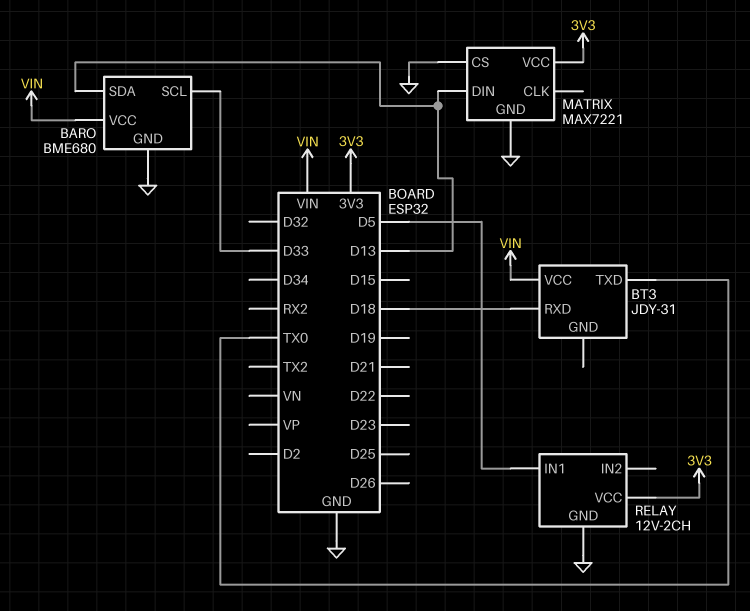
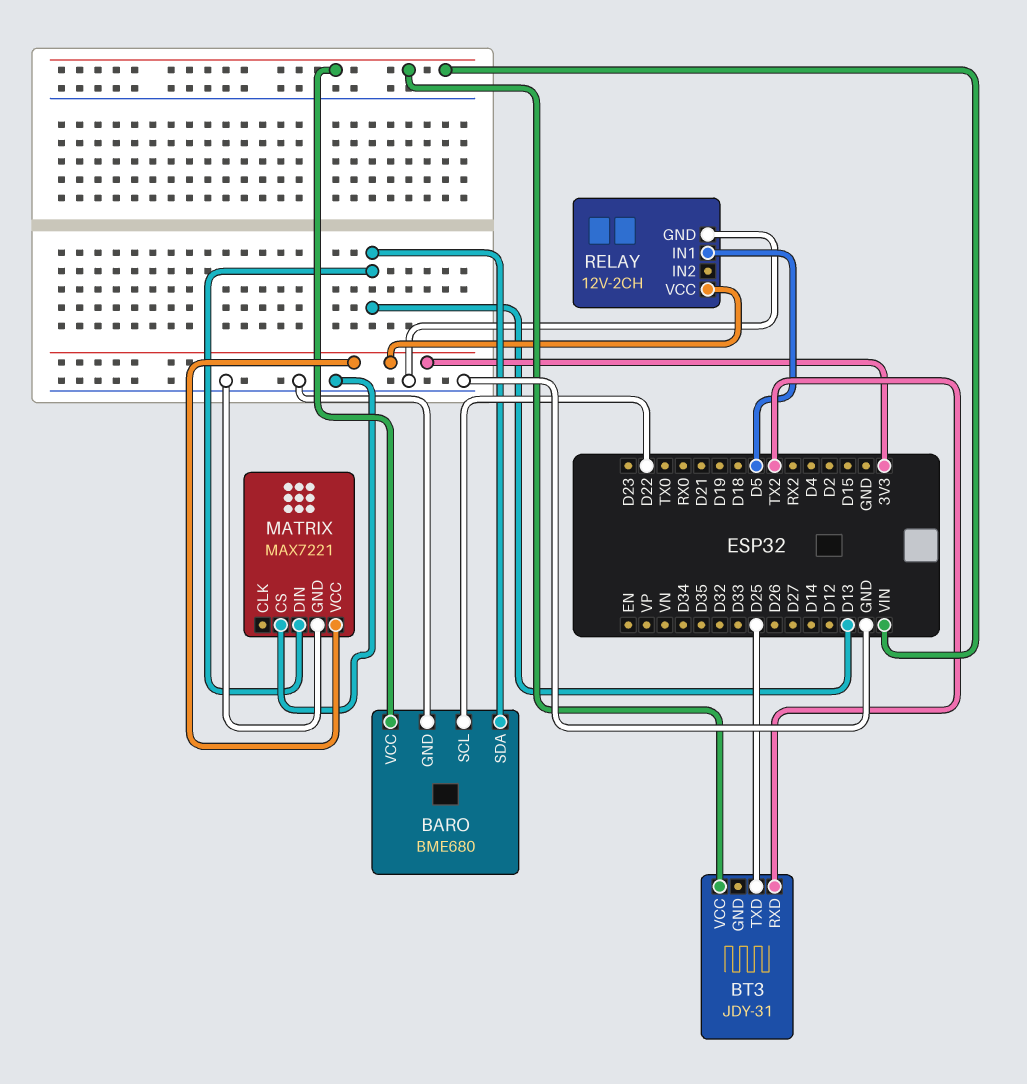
BARO pin SCL: D33 -> D22
BT3 pin RXD: D18 -> TX2
BT3 pin TXD: TX0 -> D25

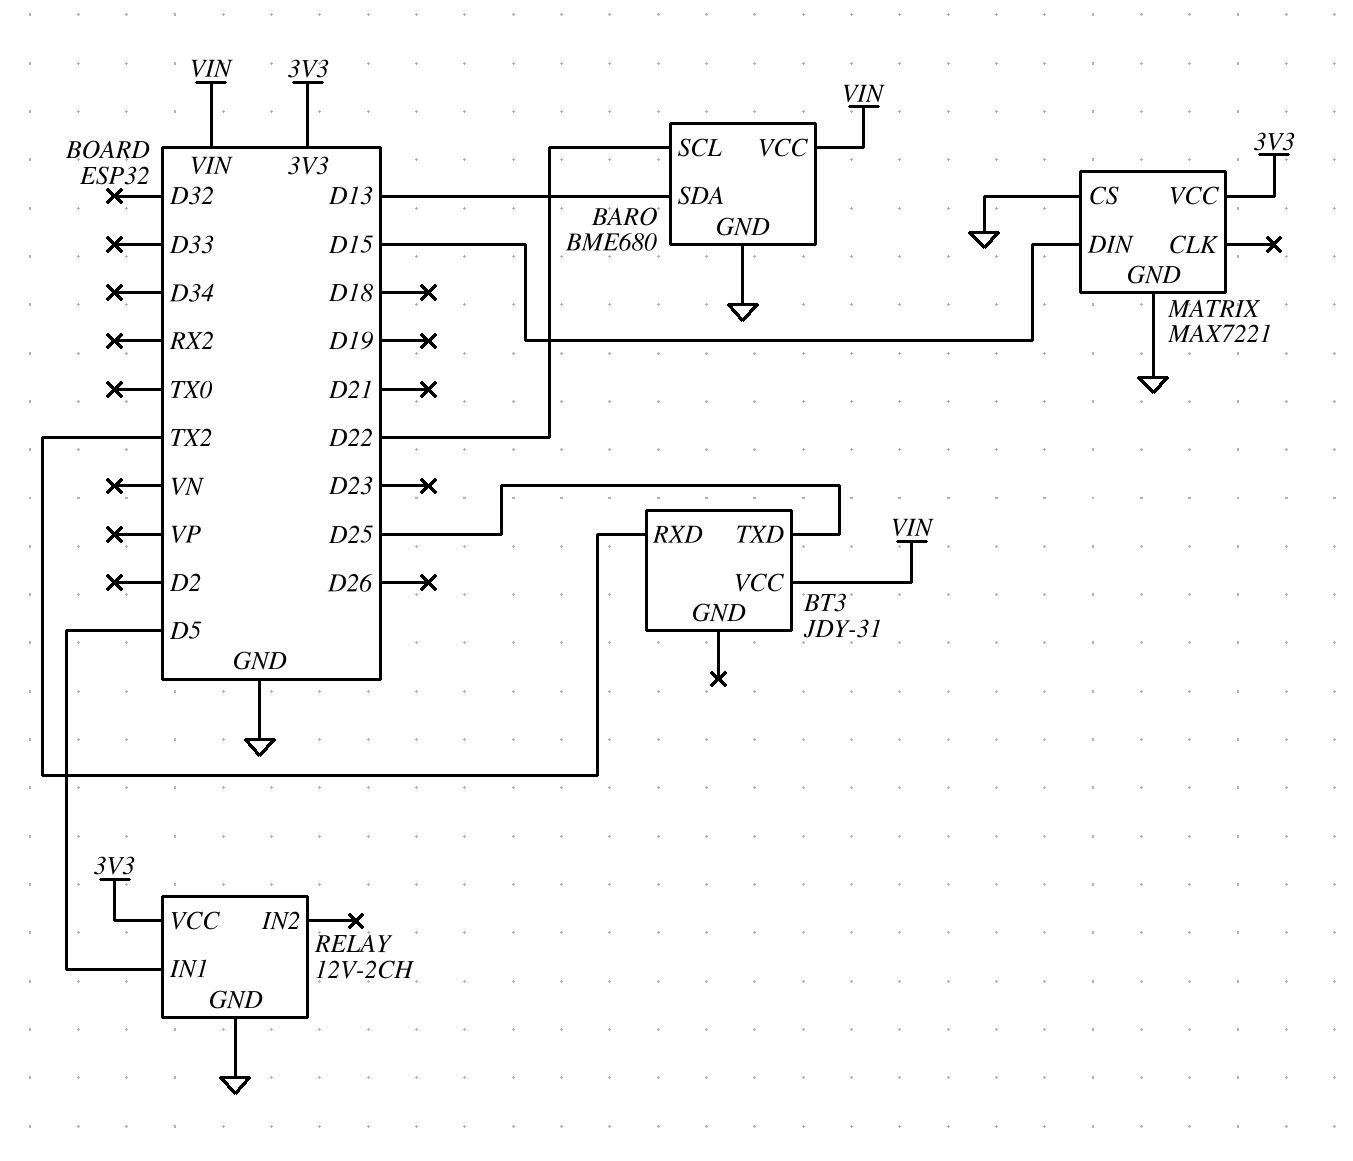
MATRIX pin DIN: D13 -> D15

